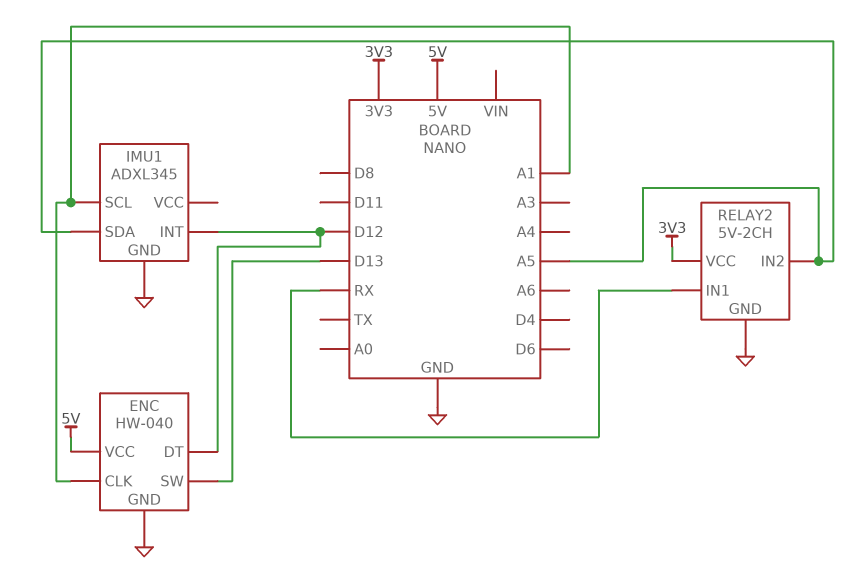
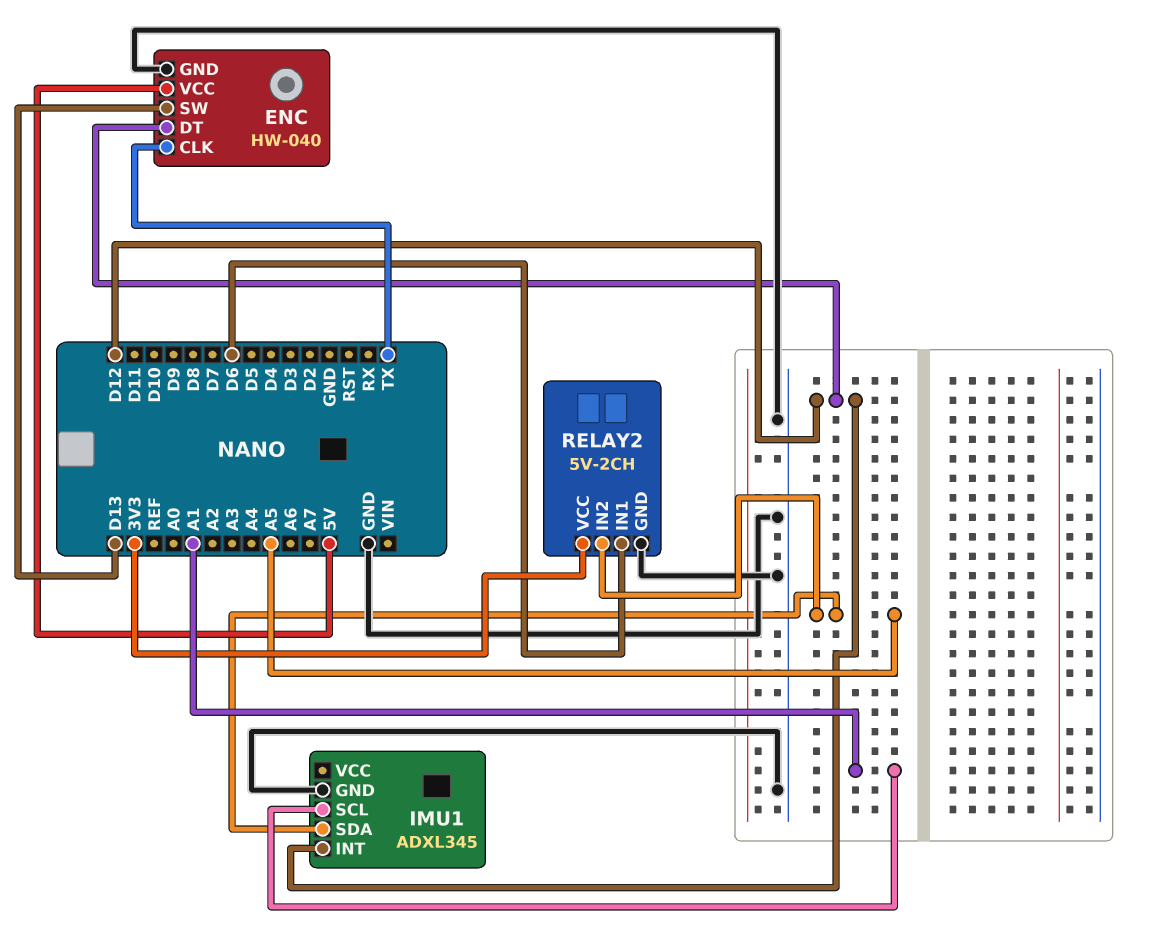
ENC pin CLK: A1 -> TX
RELAY2 pin IN1: RX -> D6

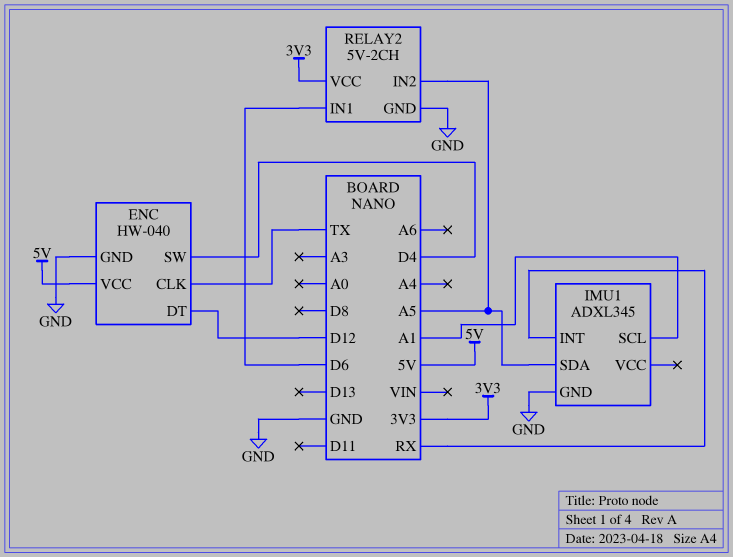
ENC pin SW: D13 -> D4
IMU1 pin INT: D12 -> RX

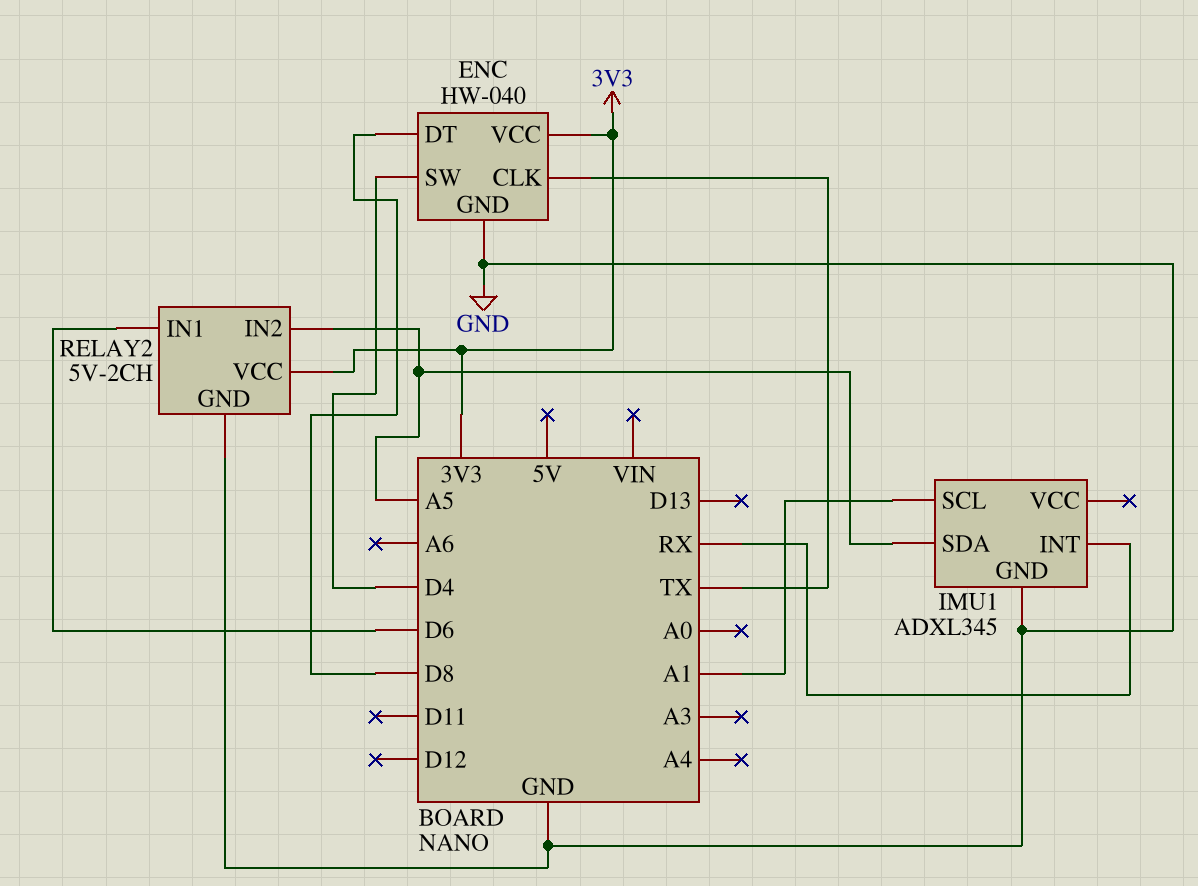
ENC pin DT: D12 -> D8
ENC pin VCC: 5V -> 3V3

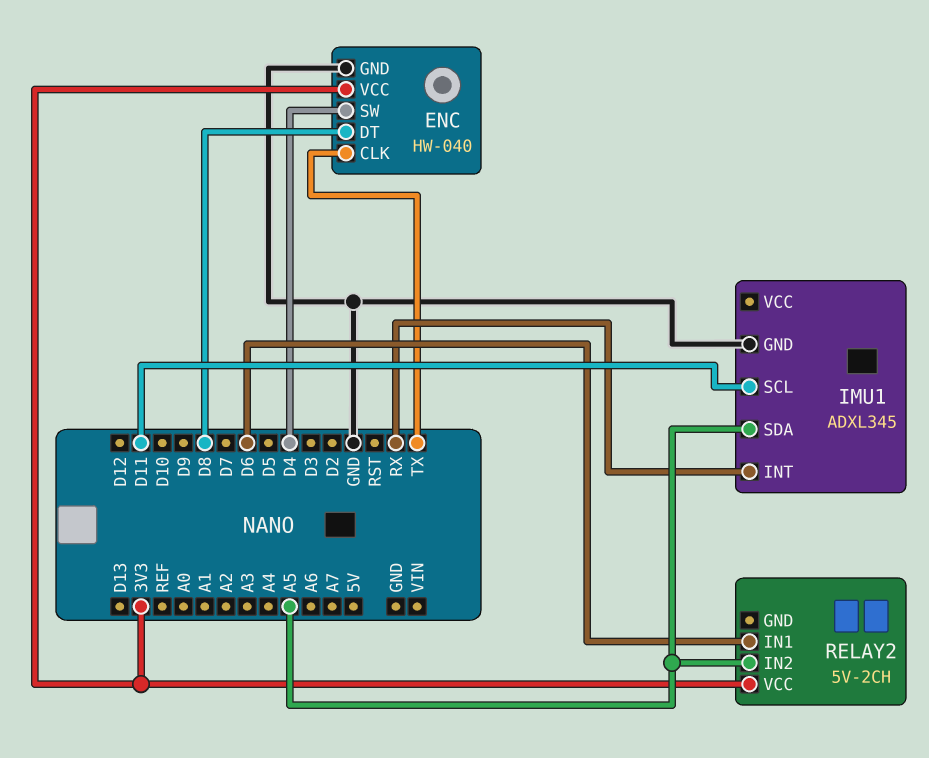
IMU1 pin SCL: A1 -> D11
RELAY2 pin GND: GND -> none

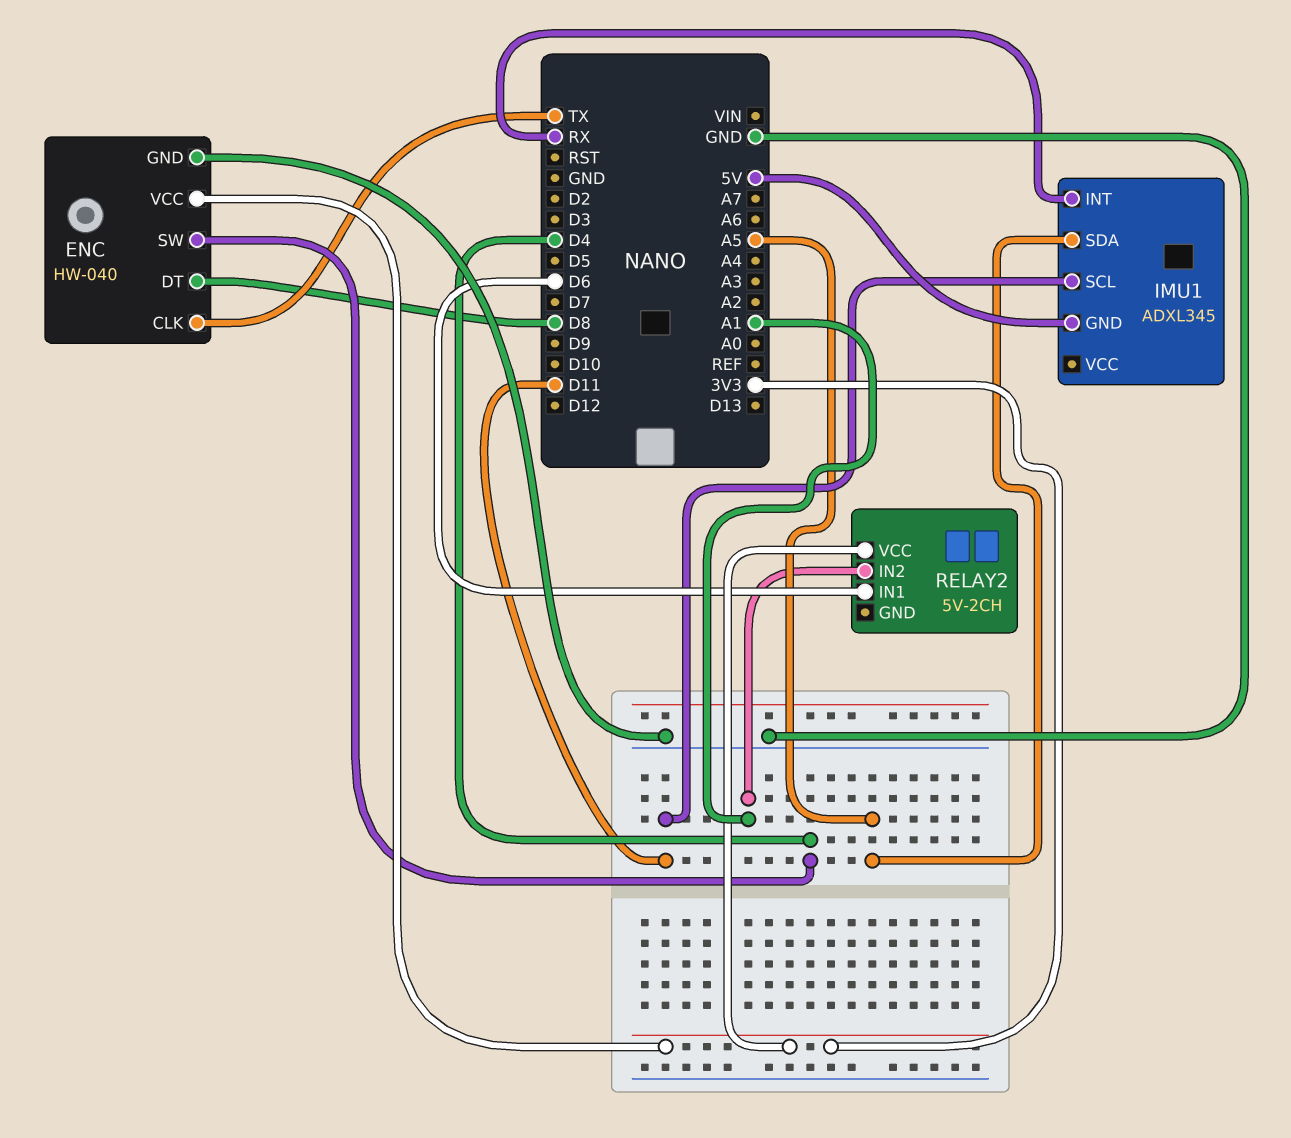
IMU1 pin GND: GND -> 5V
RELAY2 pin IN2: A5 -> A1

